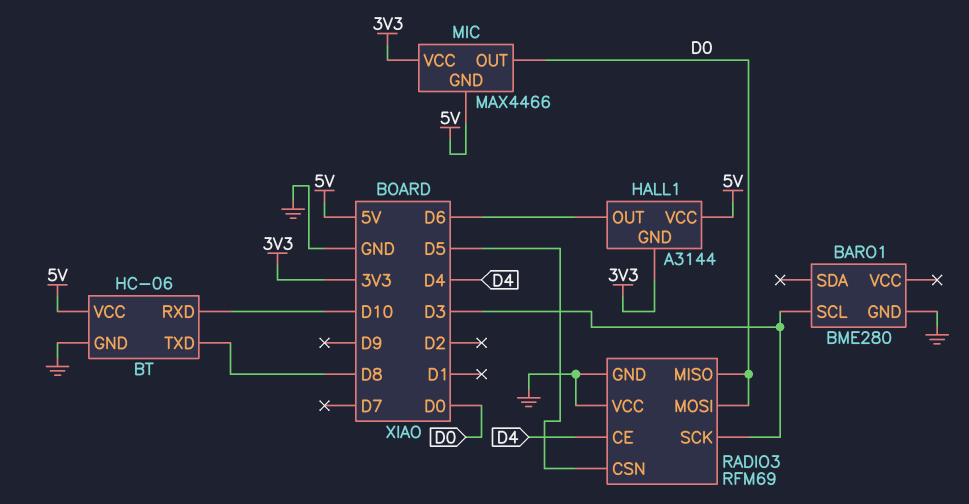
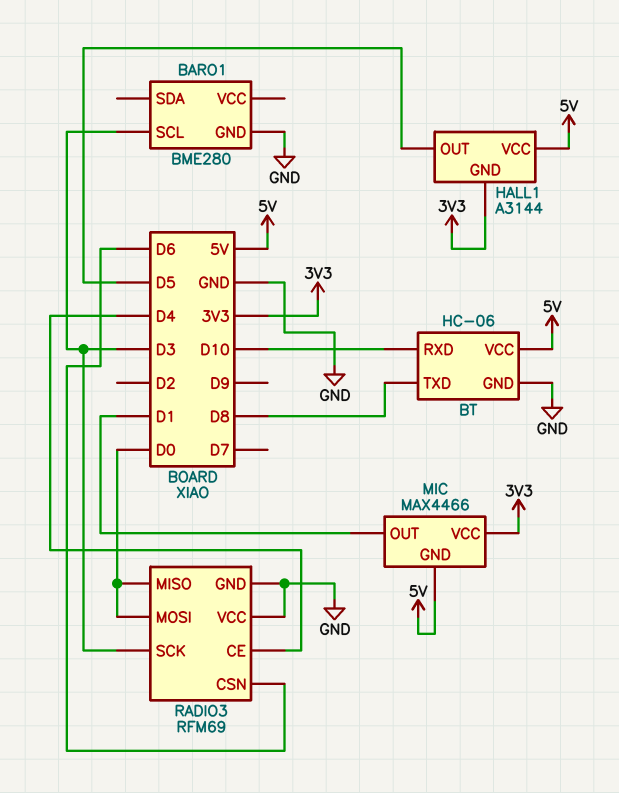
HALL1 pin OUT: D6 -> D5
MIC pin OUT: D0 -> D1
RADIO3 pin CSN: D5 -> D6

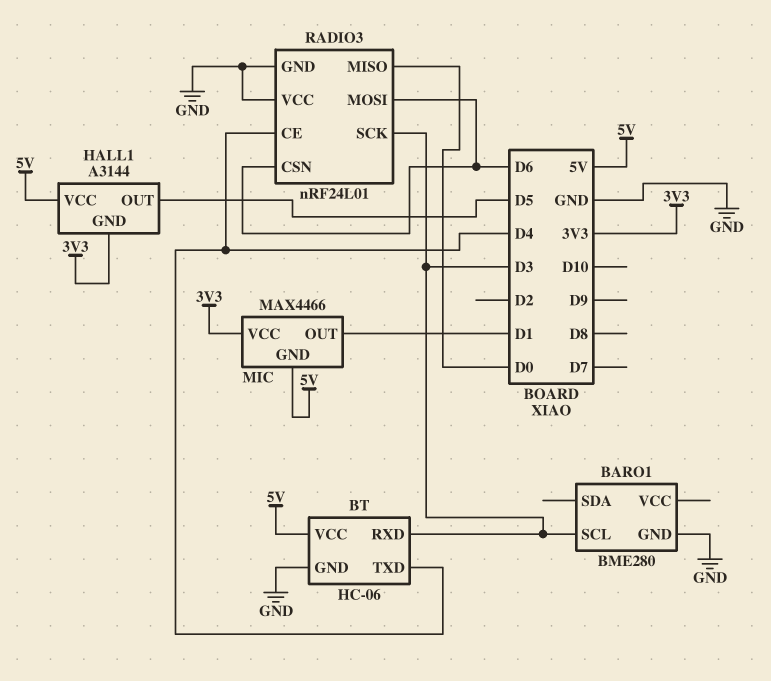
BT pin RXD: D10 -> D3
BT pin TXD: D8 -> D4
RADIO3: RFM69 -> nRF24L01
RADIO3 pin MOSI: D0 -> D6

